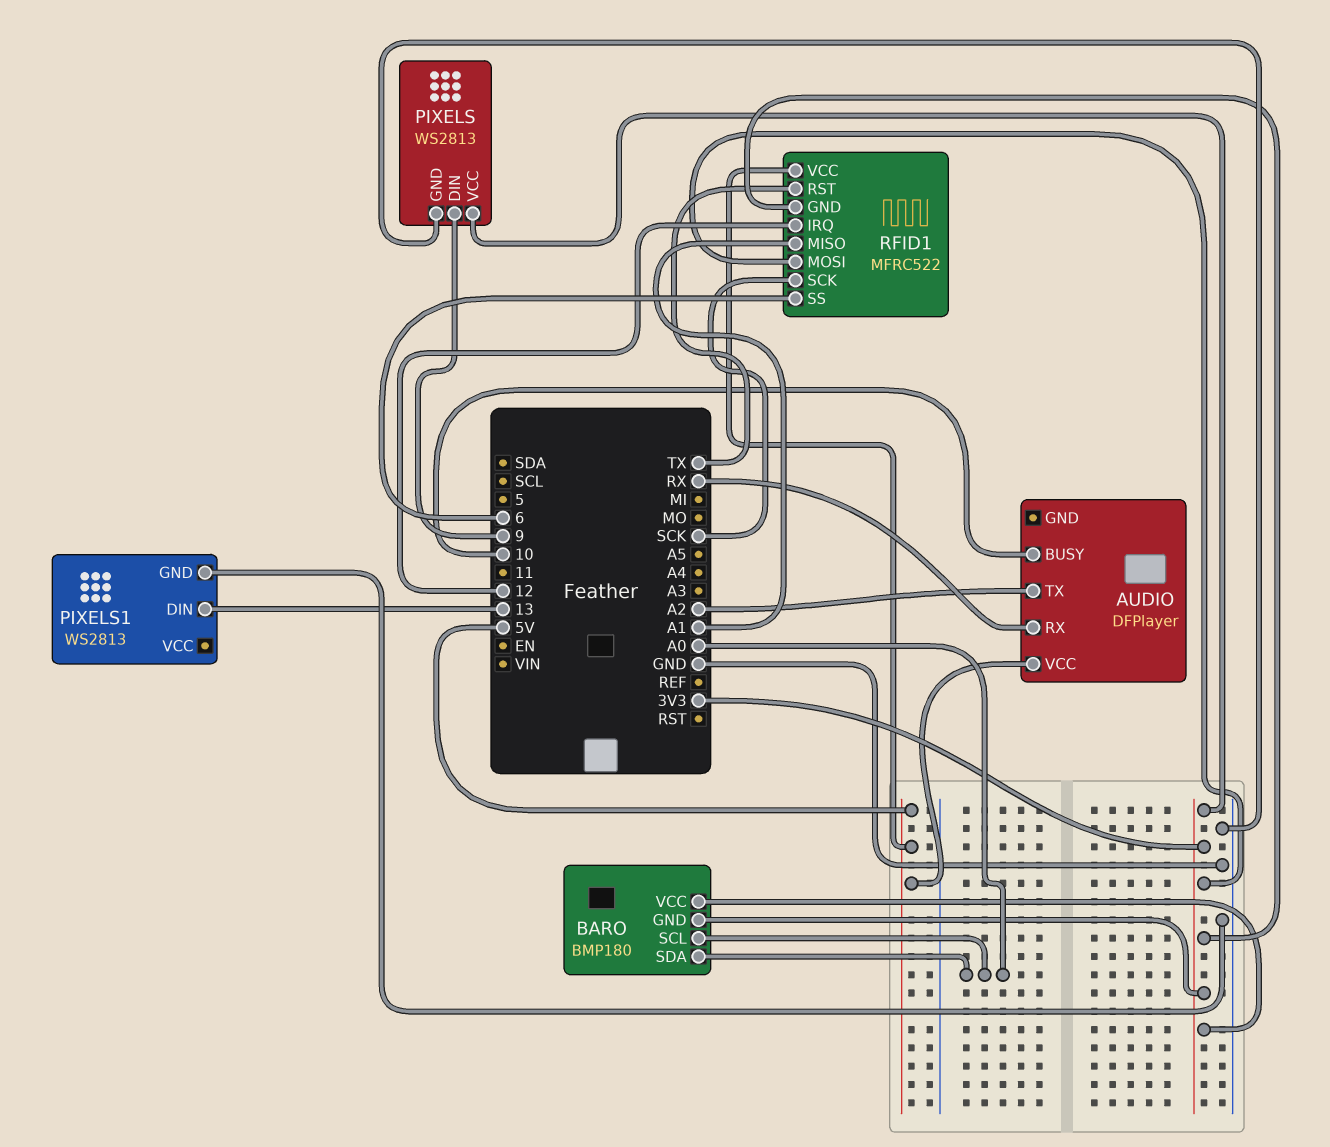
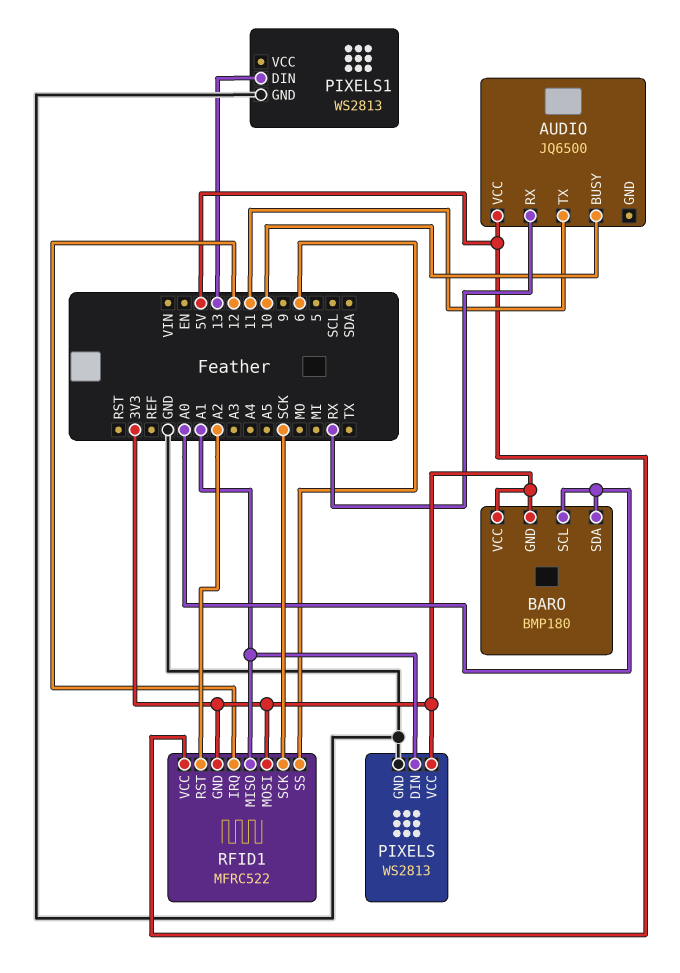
AUDIO: DFPlayer -> JQ6500
AUDIO pin TX: A2 -> 11
PIXELS pin DIN: 9 -> A1
RFID1 pin RST: TX -> A2

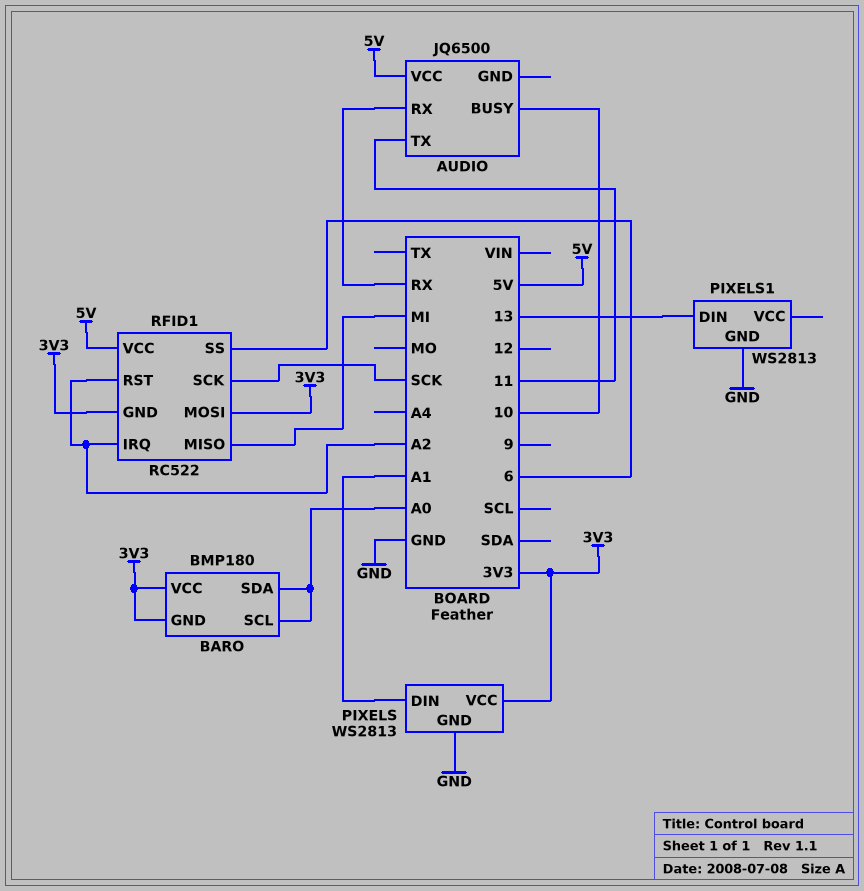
RFID1: MFRC522 -> RC522
RFID1 pin IRQ: 12 -> A2
RFID1 pin MISO: A1 -> MI

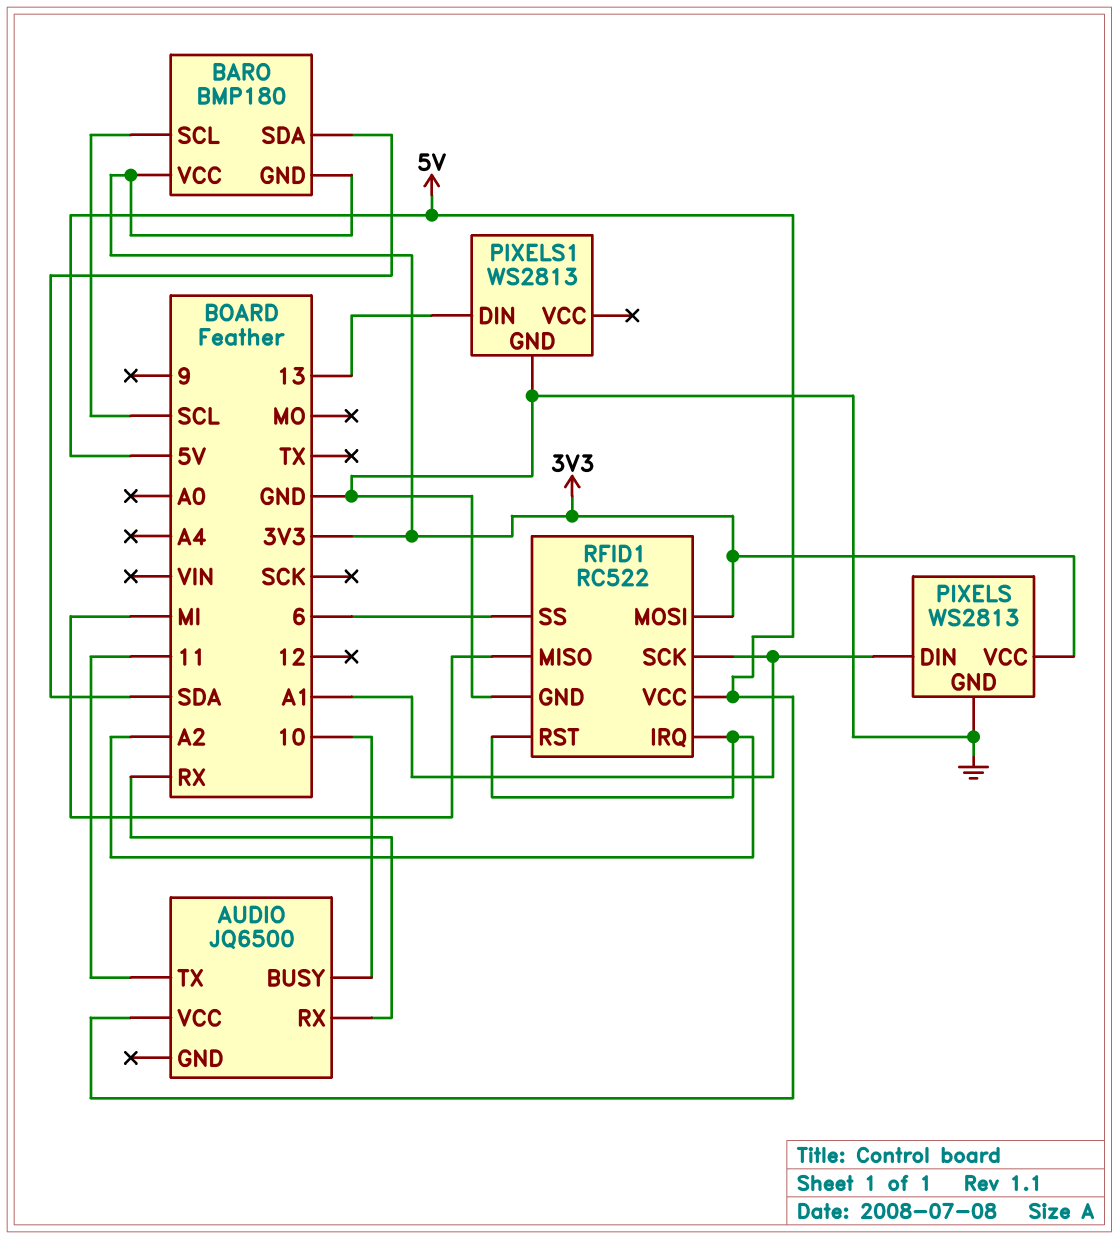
BARO pin SCL: A0 -> SCL
BARO pin SDA: A0 -> SDA
RFID1 pin GND: 3V3 -> GND
RFID1 pin SCK: SCK -> A1

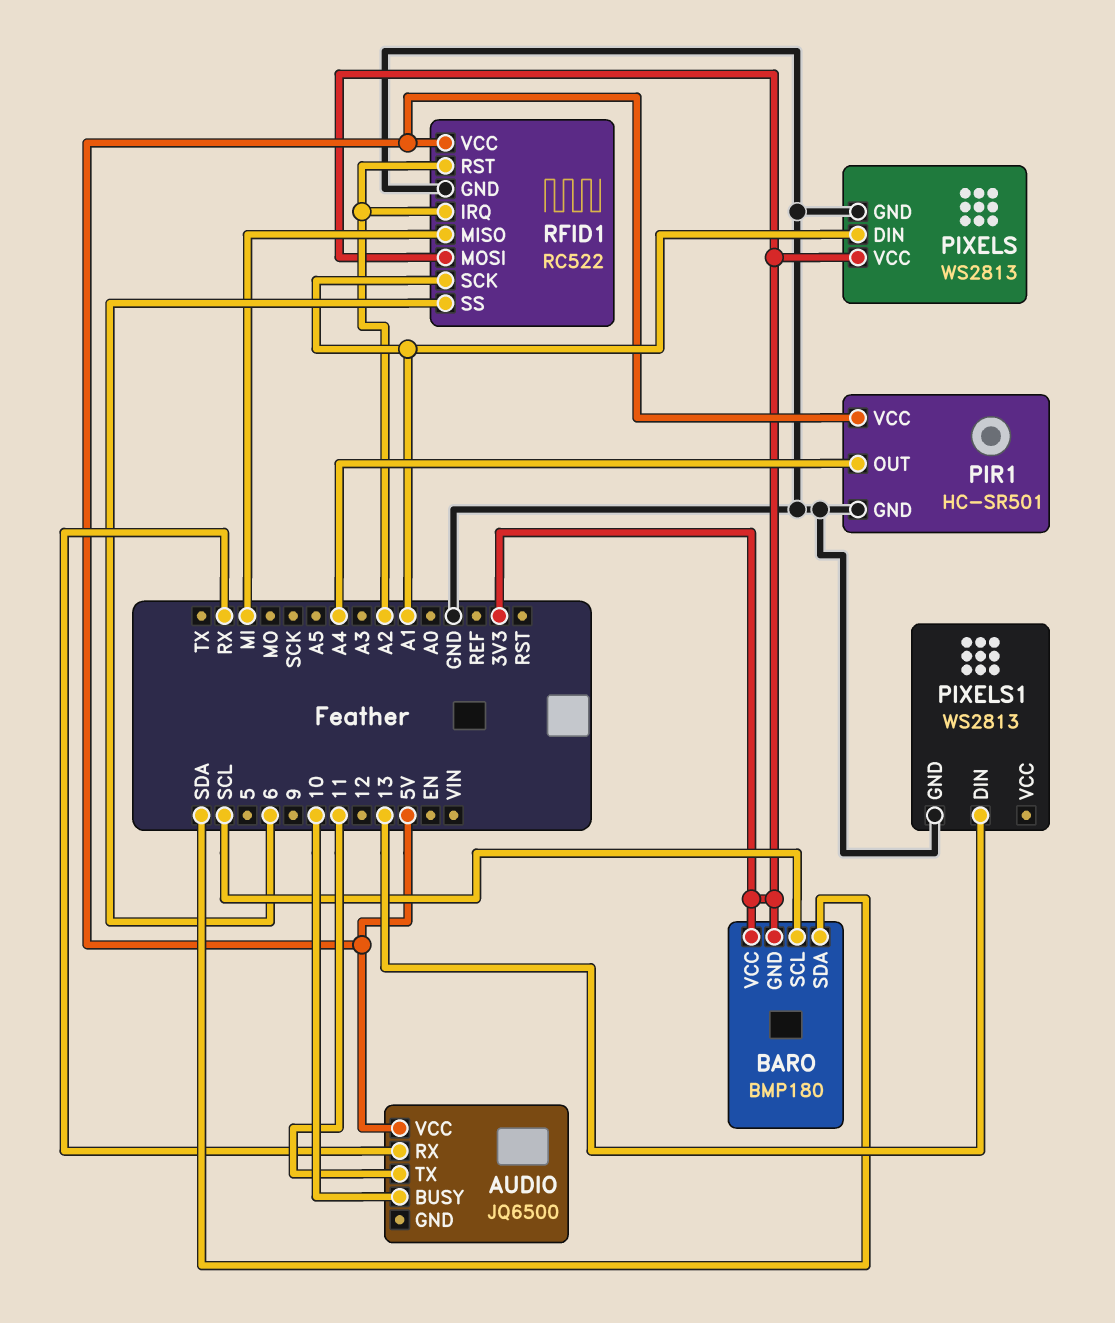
PIR1: none -> HC-SR501
PIR1 pin GND: none -> GND
PIR1 pin OUT: none -> A4
PIR1 pin VCC: none -> 5V

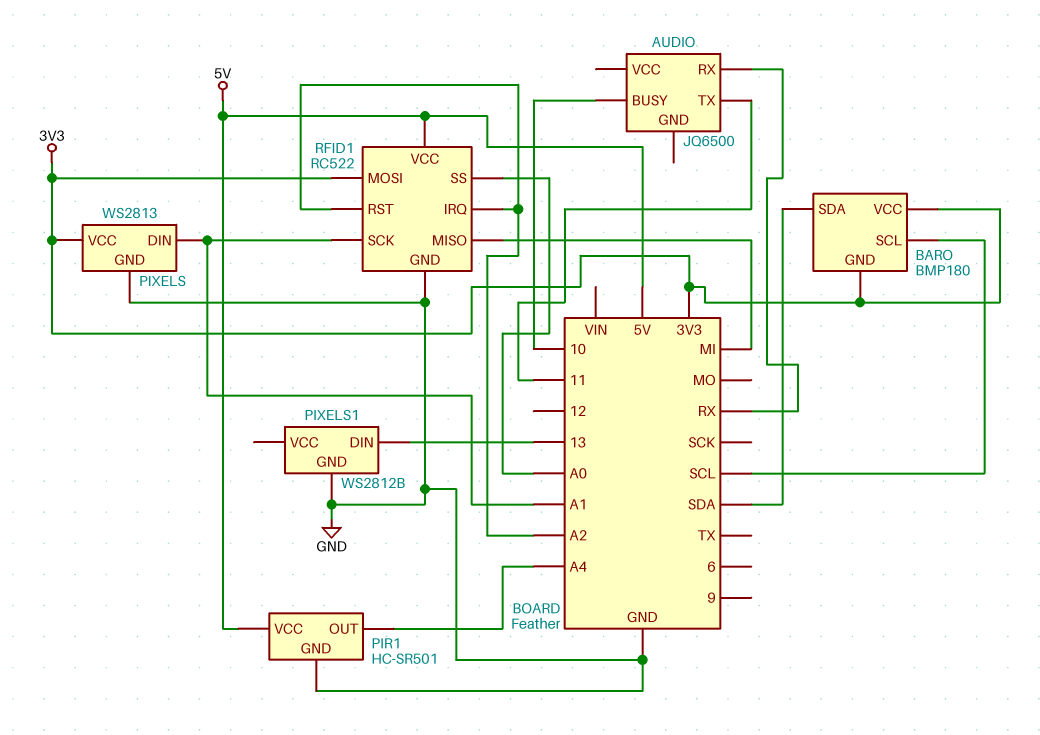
AUDIO pin VCC: 5V -> none
PIXELS1: WS2813 -> WS2812B
RFID1 pin SS: 6 -> A0

